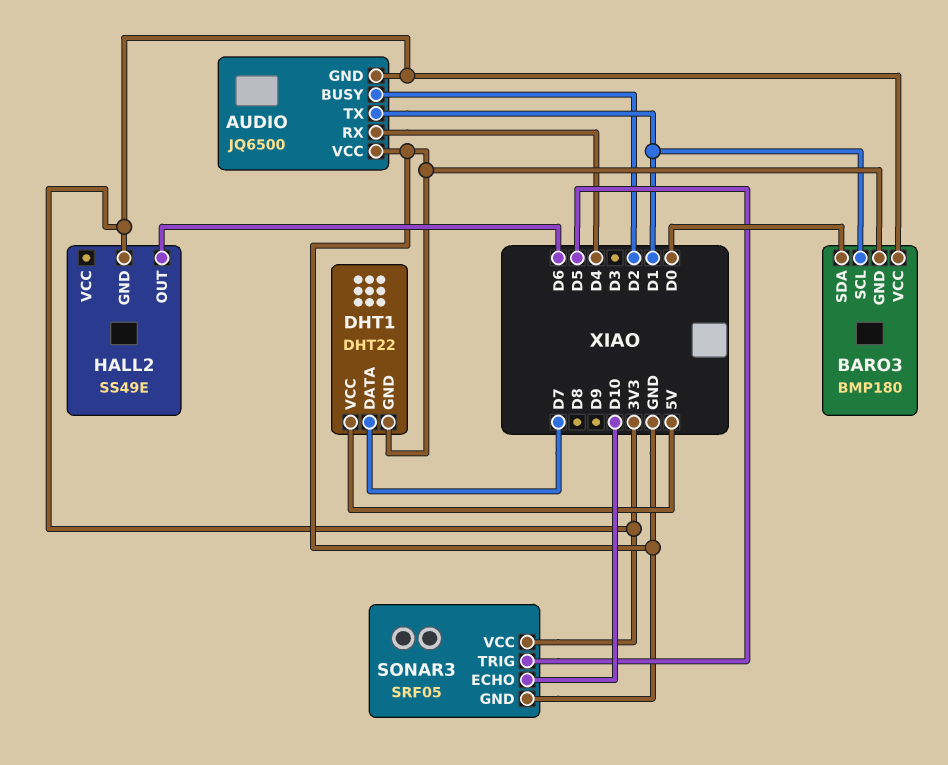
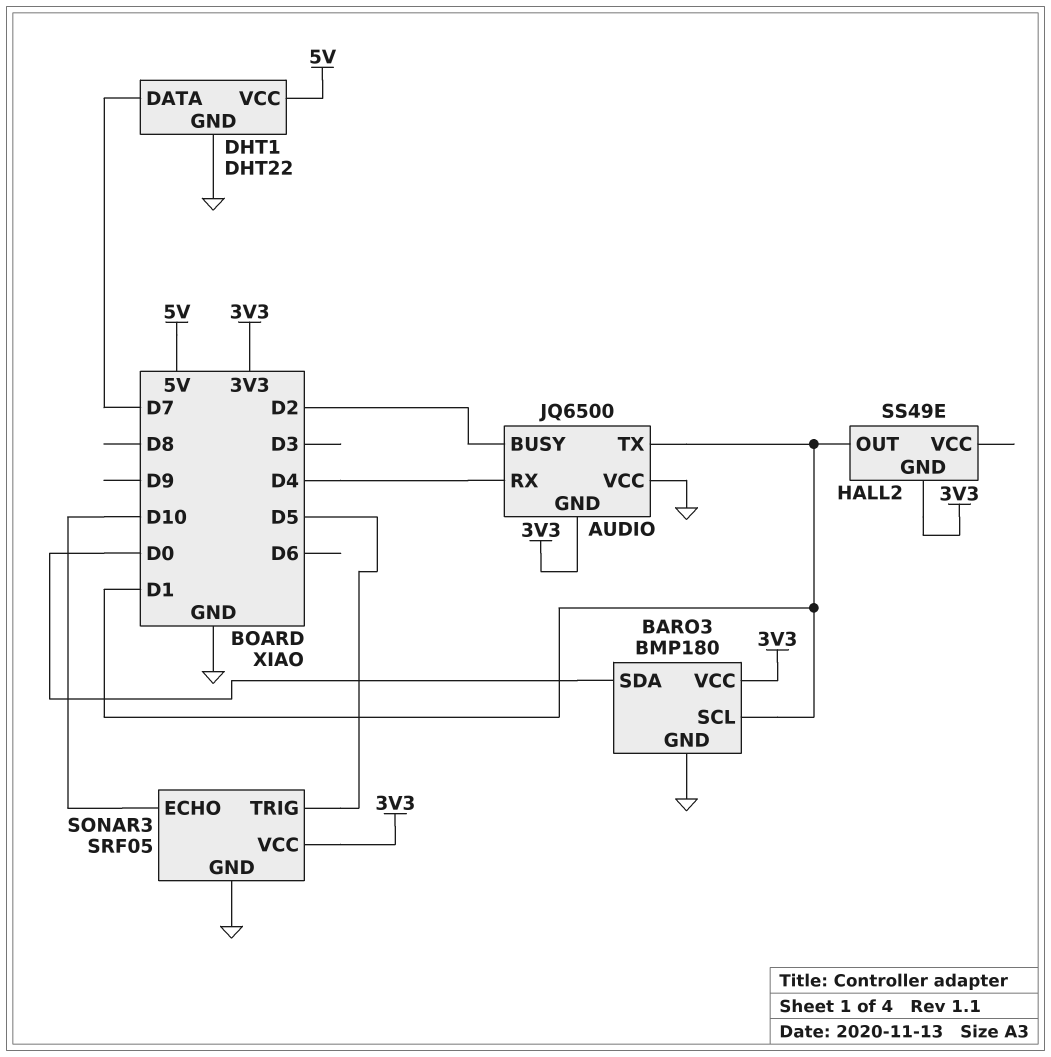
HALL2 pin OUT: D6 -> D1

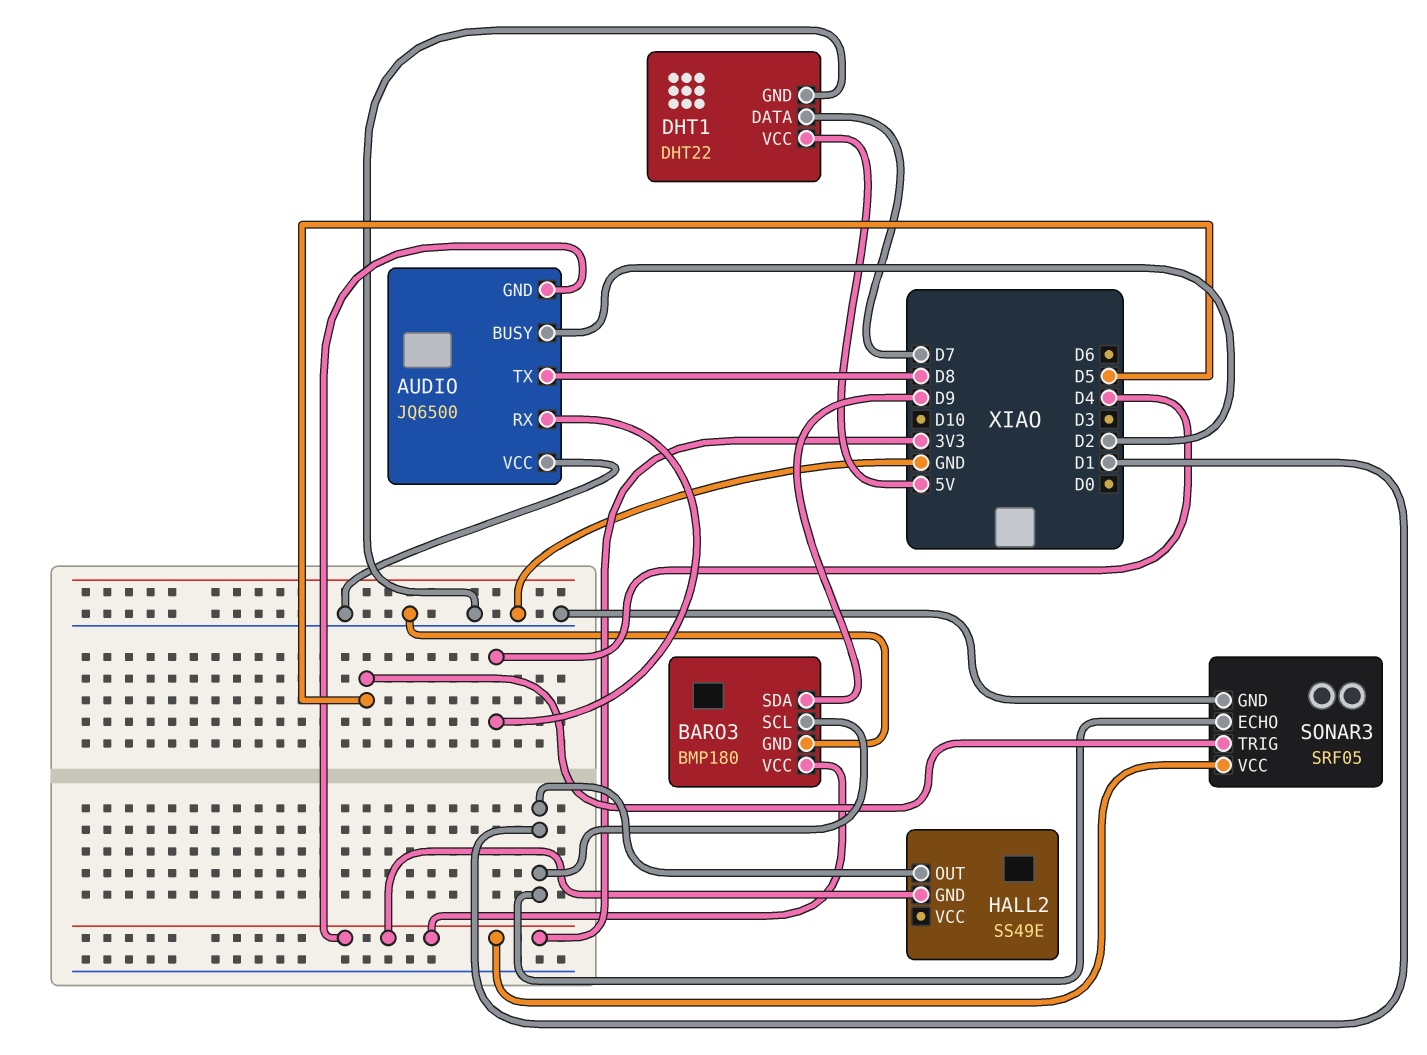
AUDIO pin TX: D1 -> D8
BARO3 pin SDA: D0 -> D9
SONAR3 pin ECHO: D10 -> D1

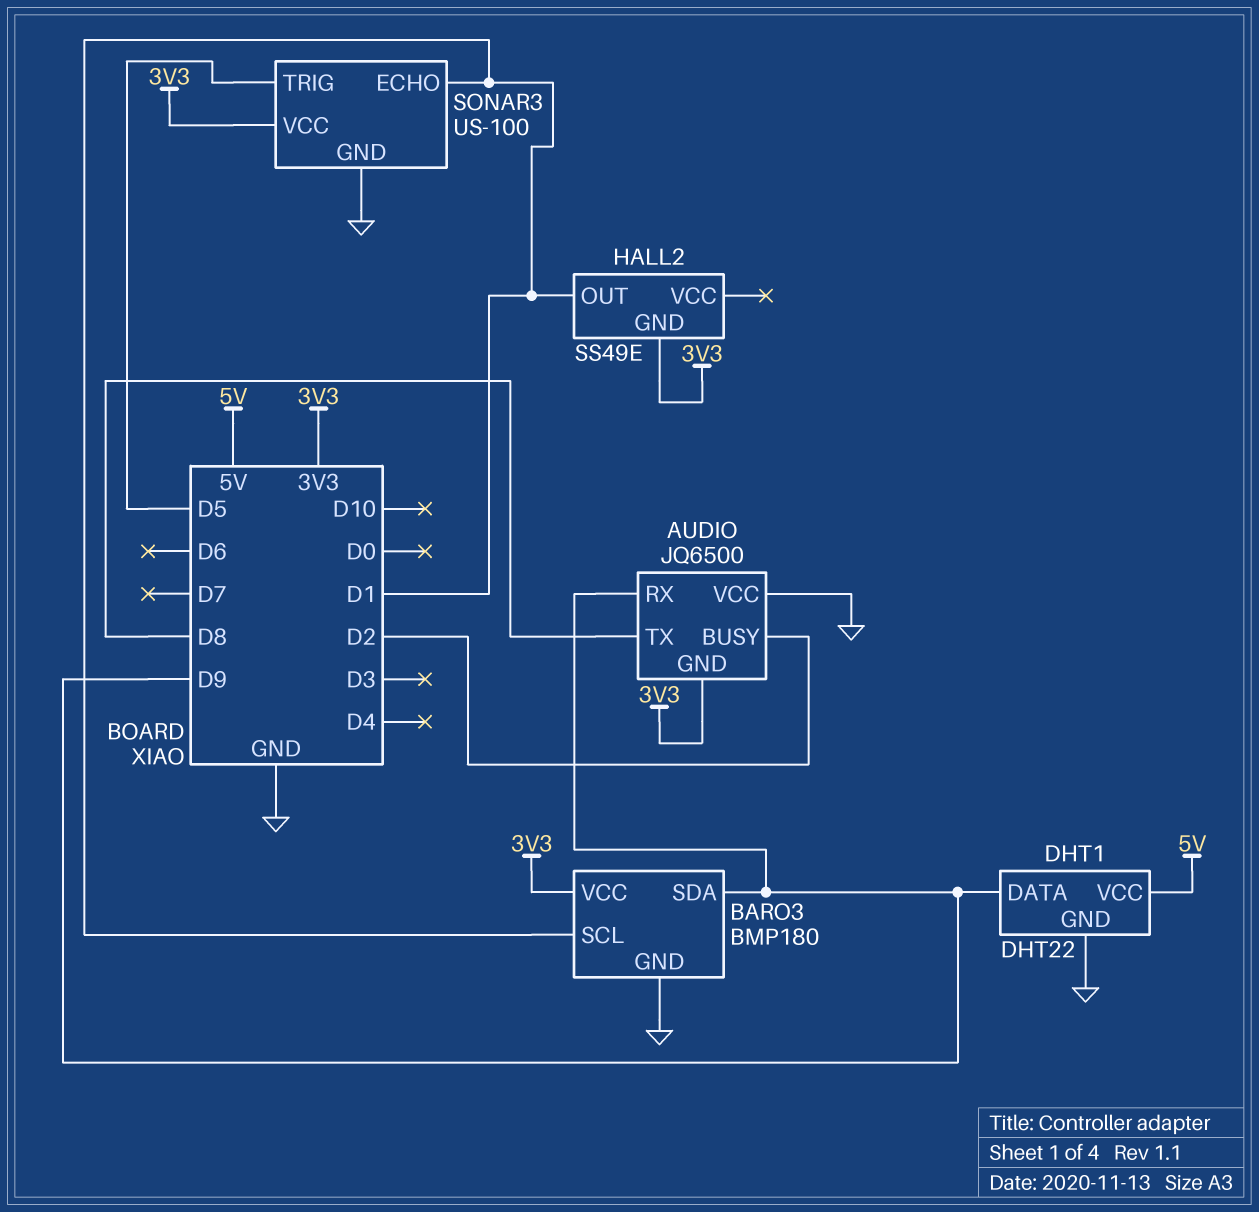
AUDIO pin RX: D4 -> D9
DHT1 pin DATA: D7 -> D9
SONAR3: SRF05 -> US-100

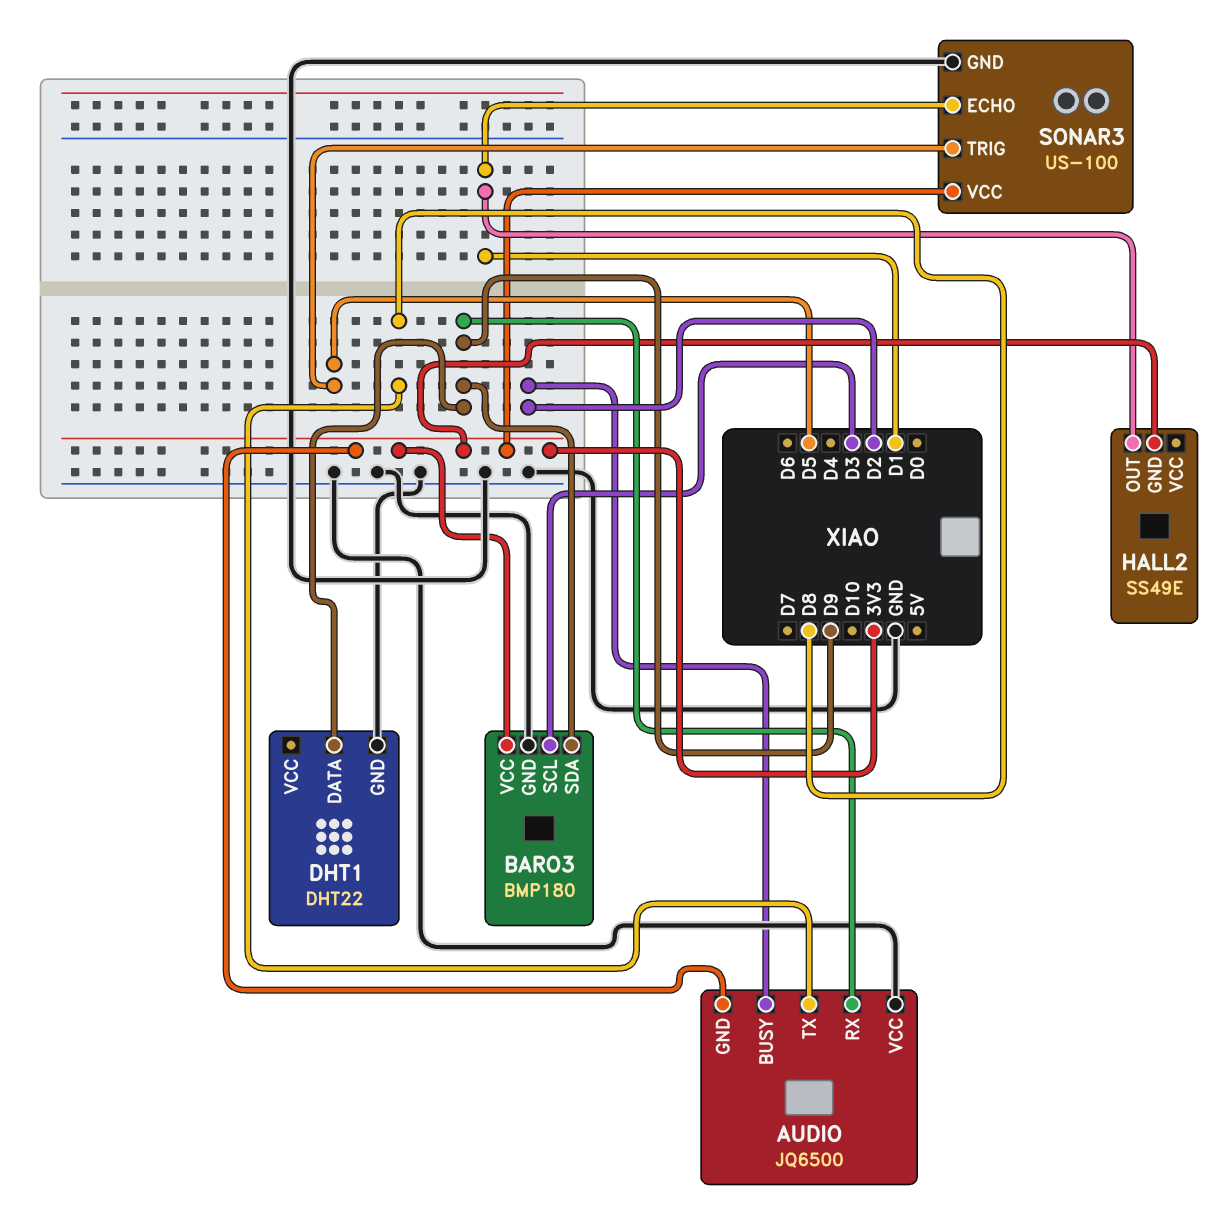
BARO3 pin SCL: D1 -> D3
DHT1 pin VCC: 5V -> none

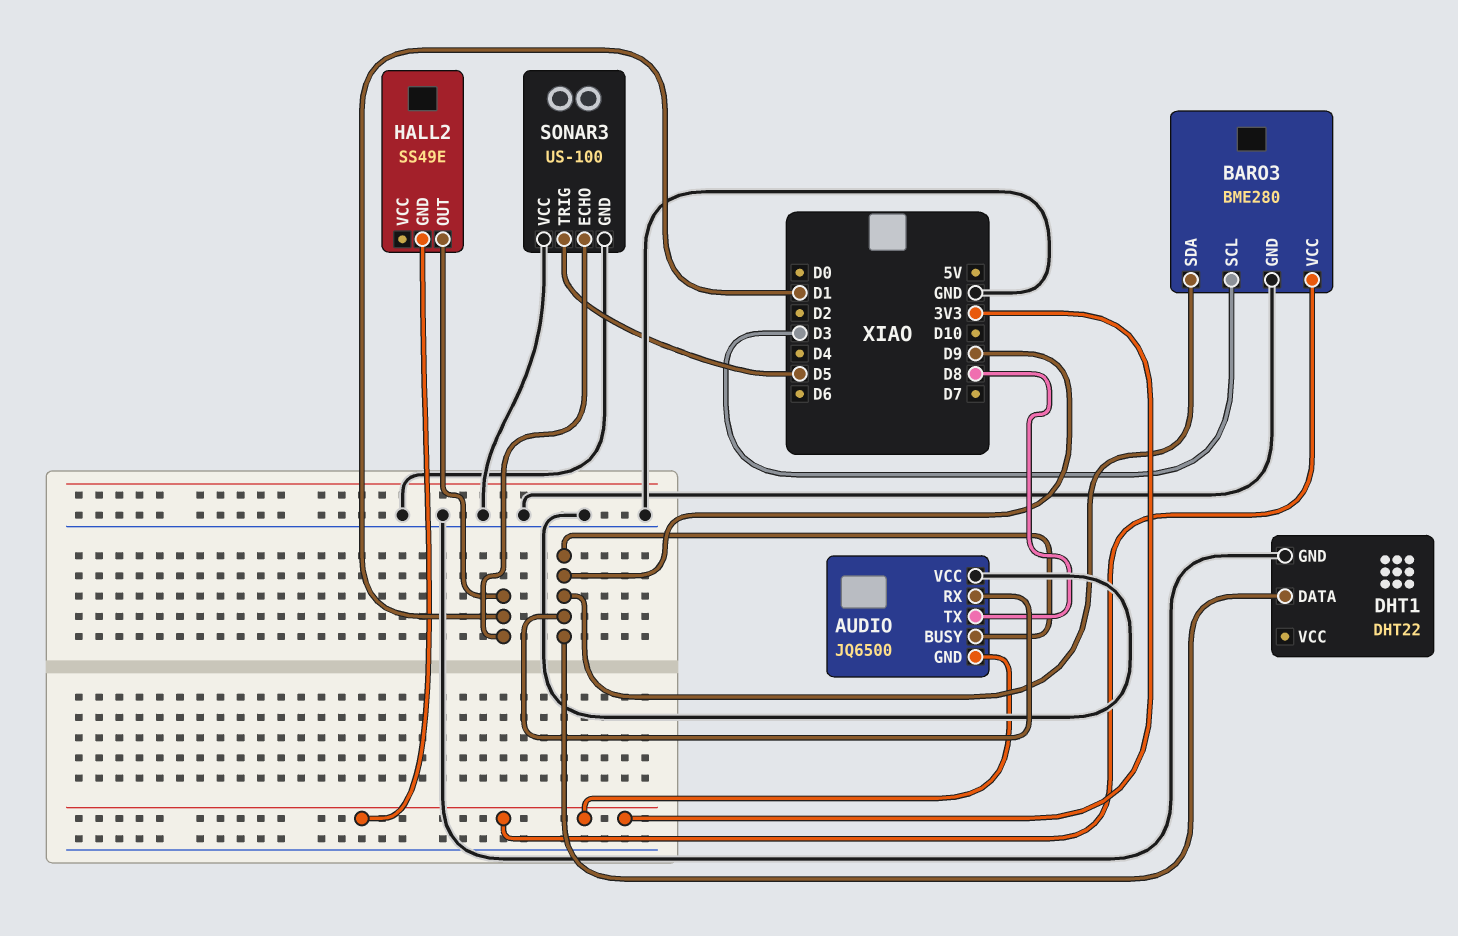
AUDIO pin BUSY: D2 -> D9
BARO3: BMP180 -> BME280
SONAR3 pin VCC: 3V3 -> GND

